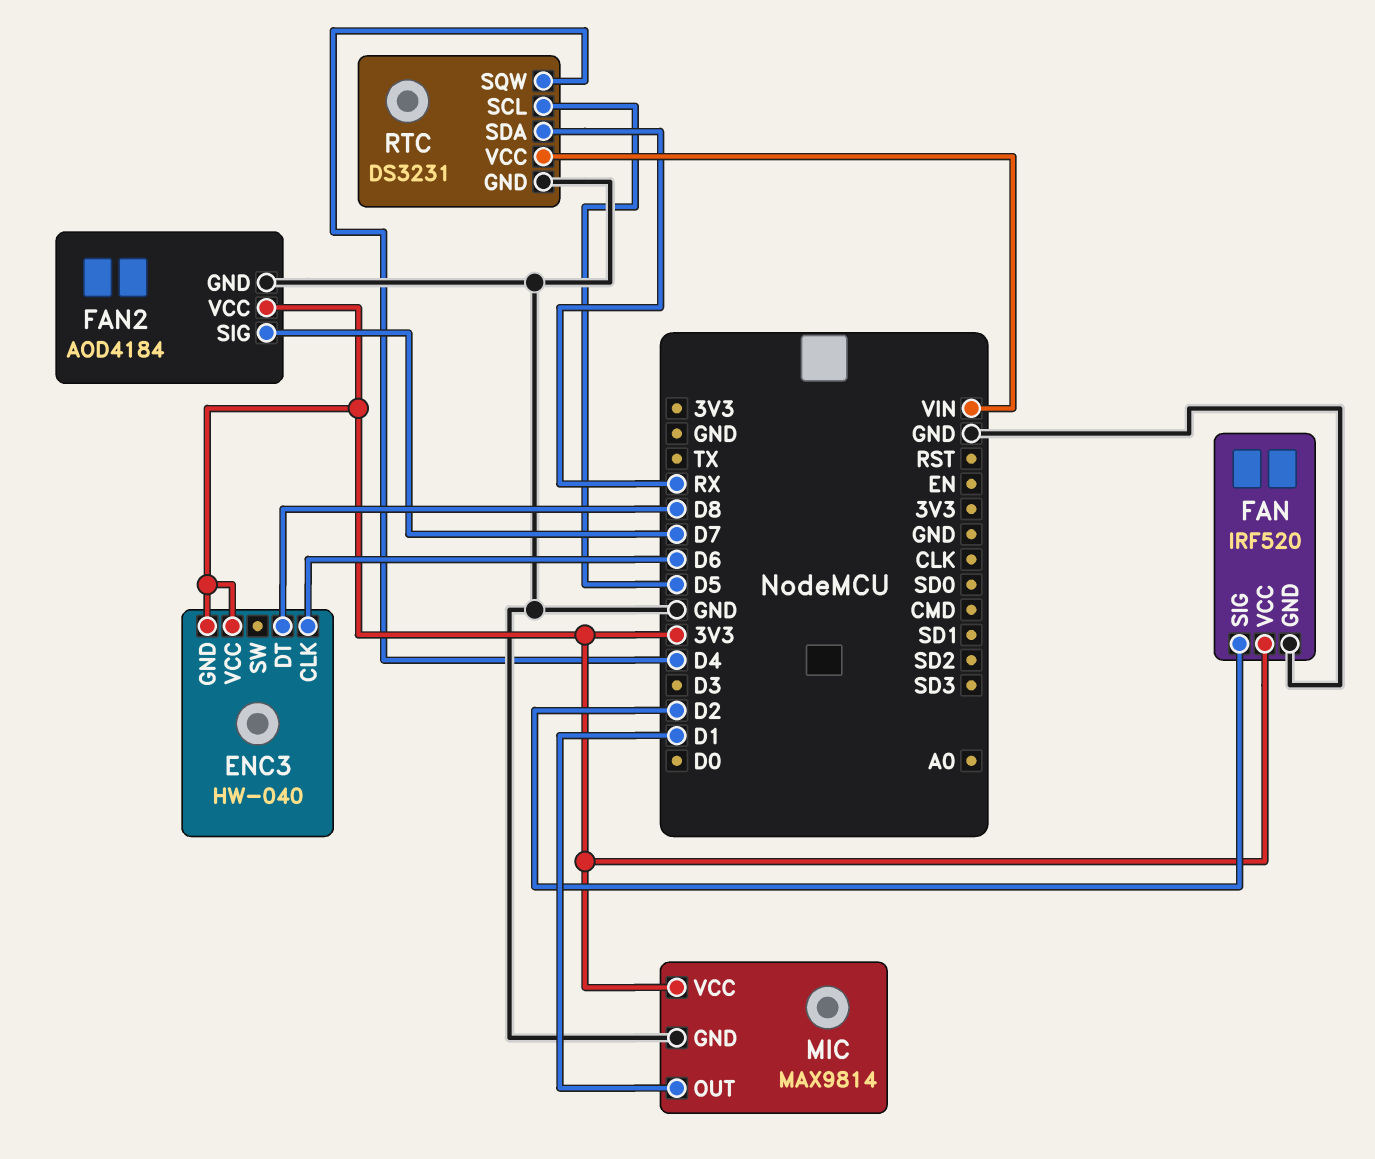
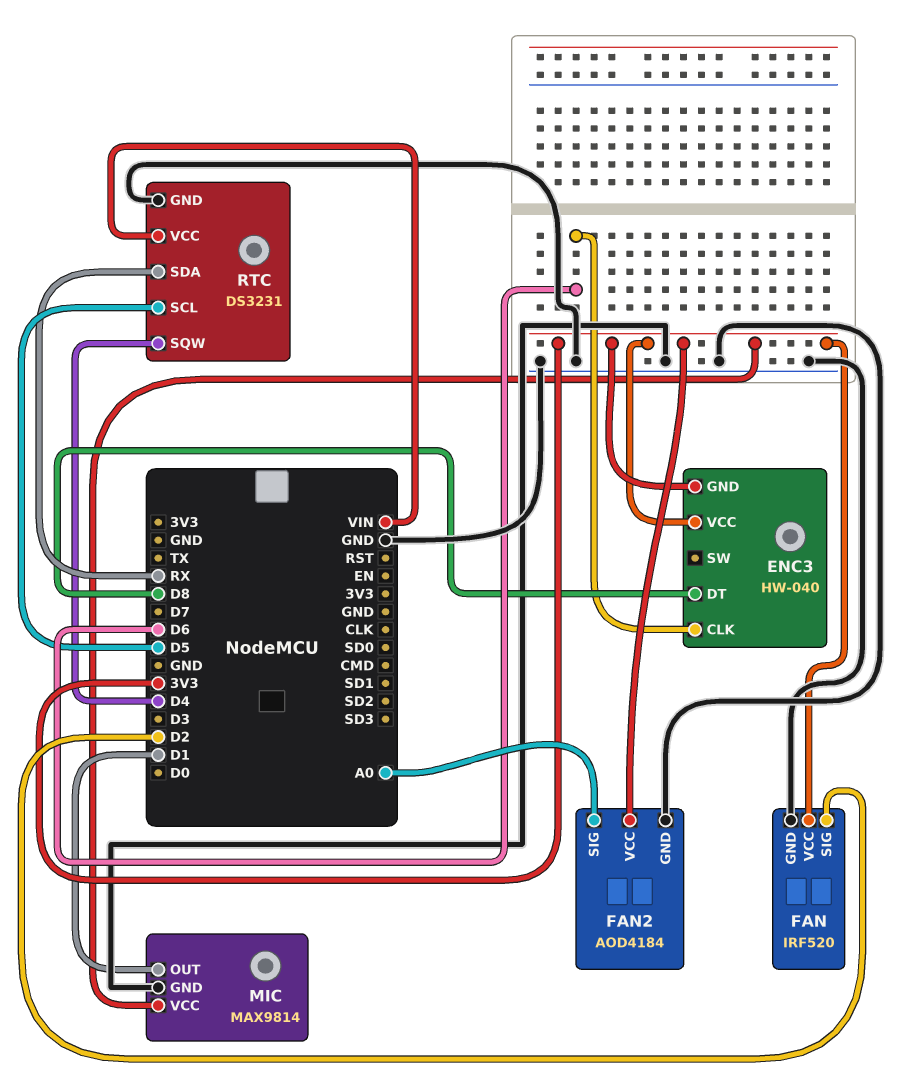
FAN2 pin SIG: D7 -> A0

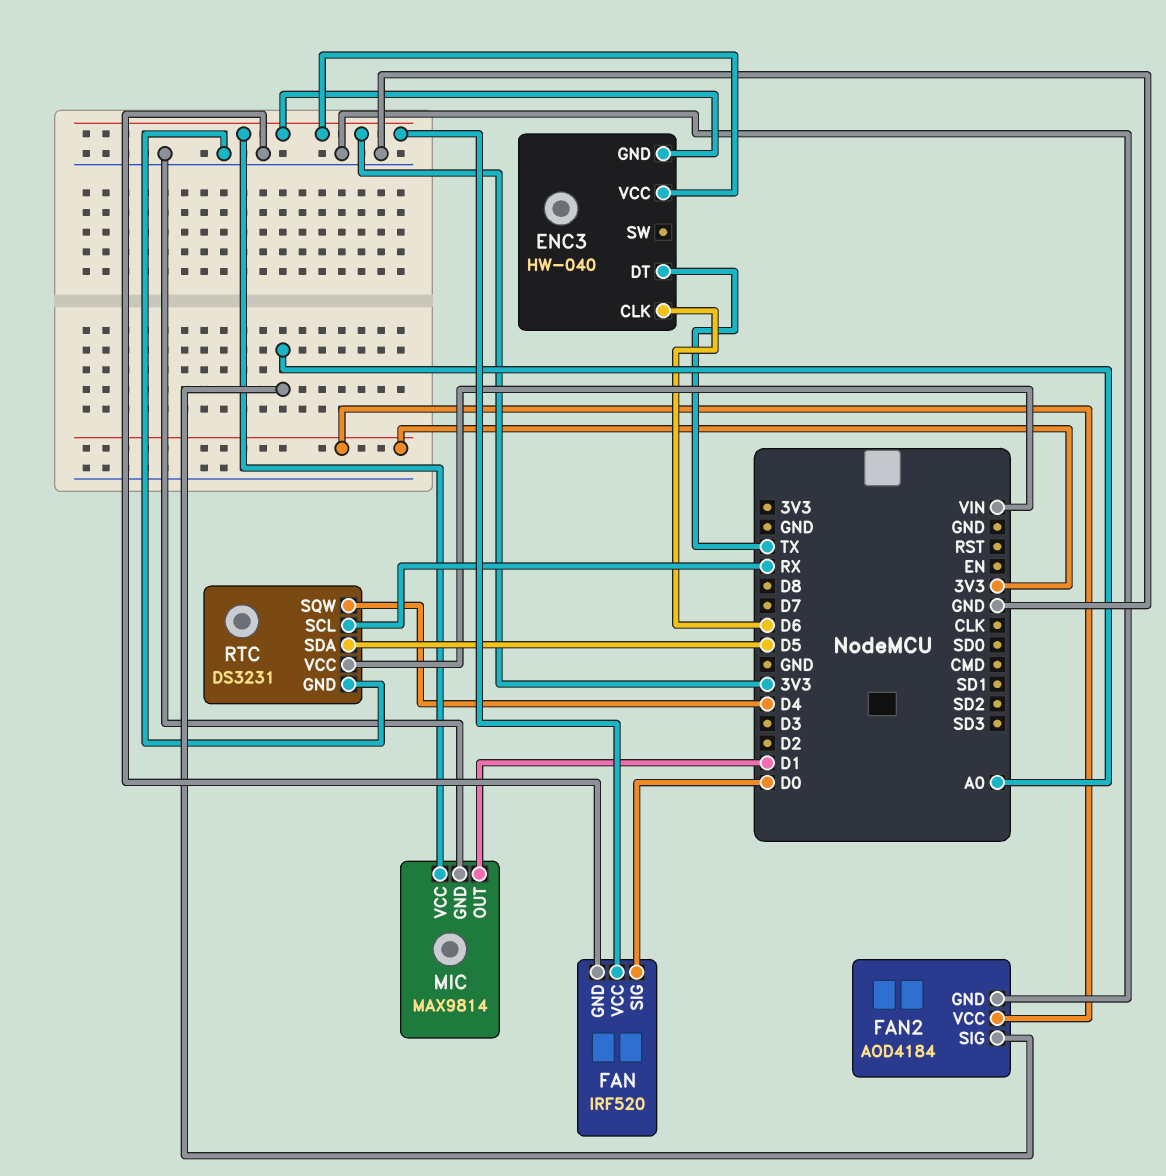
ENC3 pin DT: D8 -> TX
FAN pin SIG: D2 -> D0
RTC pin SCL: D5 -> RX
RTC pin SDA: RX -> D5

